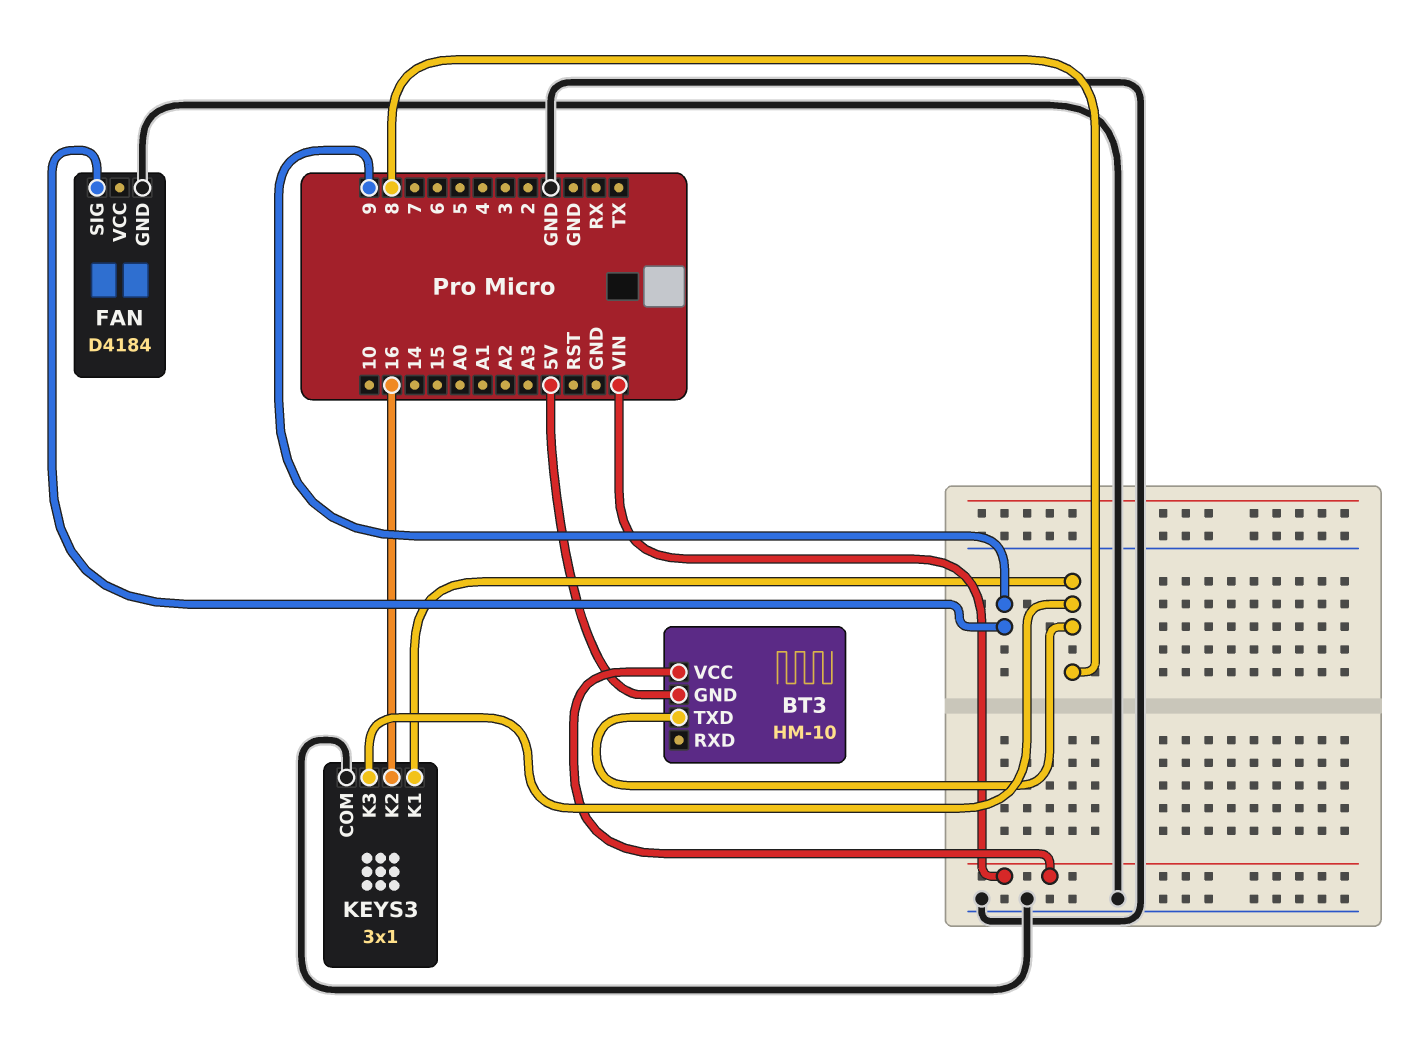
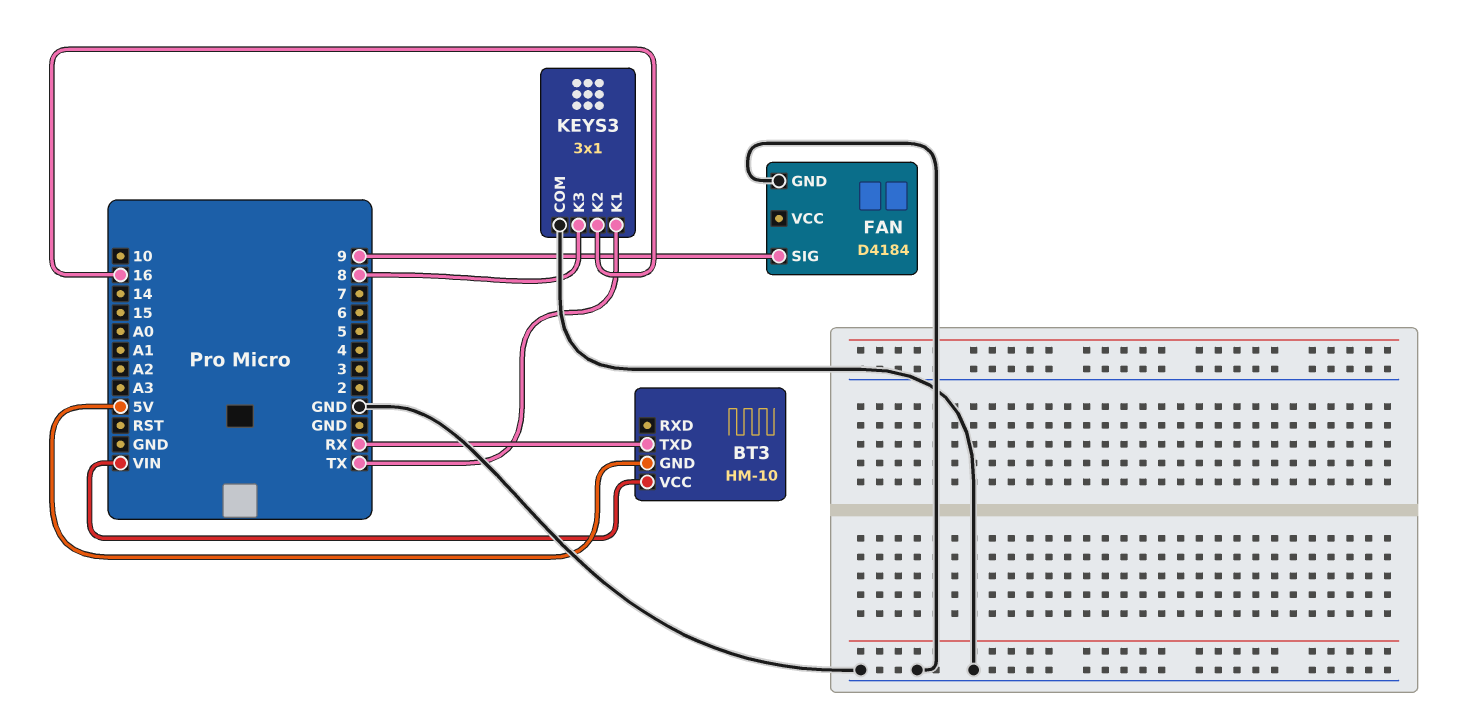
BT3 pin TXD: 8 -> RX
KEYS3 pin K1: 8 -> TX

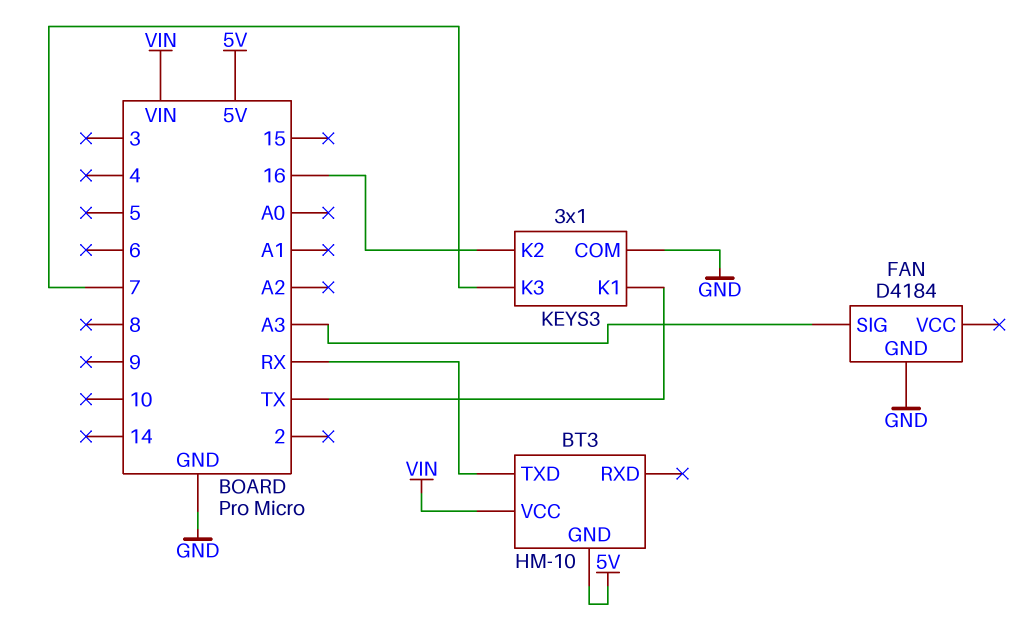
FAN pin SIG: 9 -> A3
KEYS3 pin K3: 8 -> 7

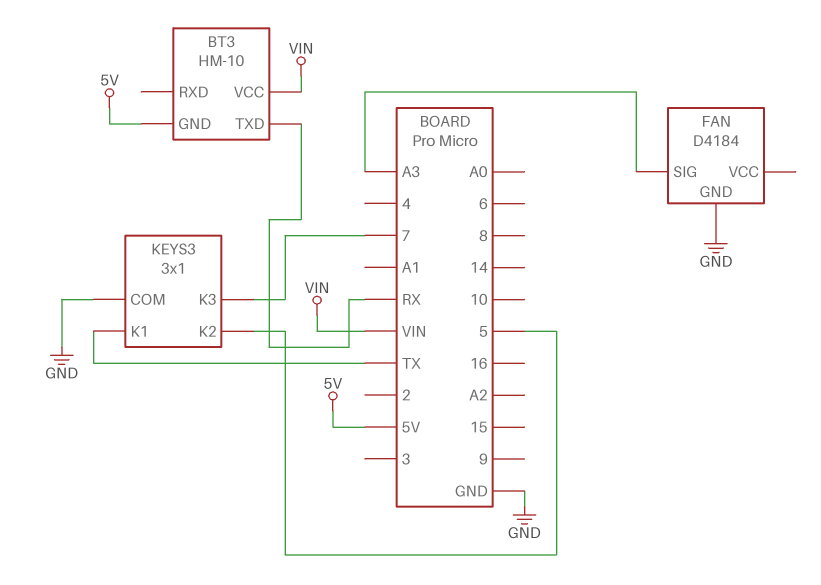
KEYS3 pin K2: 16 -> 5

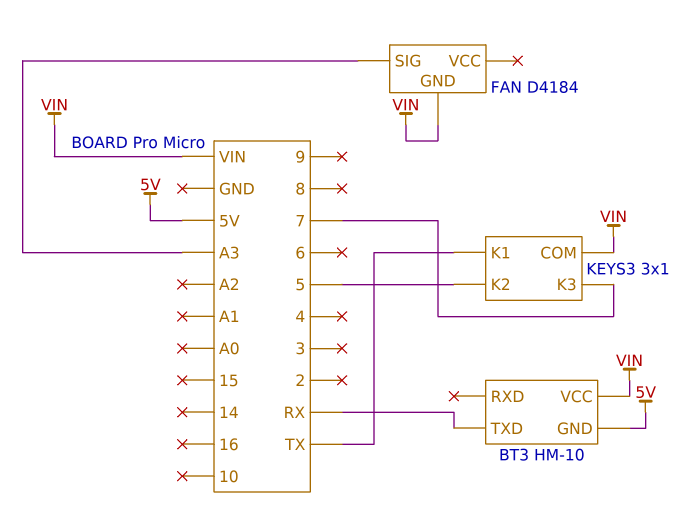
FAN pin GND: GND -> VIN
KEYS3 pin COM: GND -> VIN

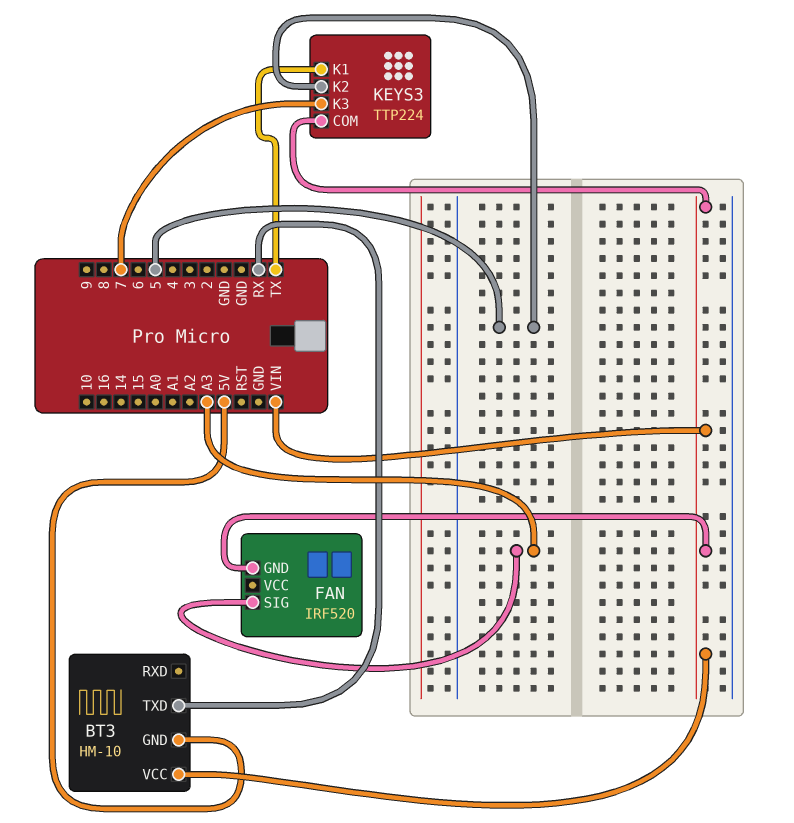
FAN: D4184 -> IRF520
KEYS3: 3x1 -> TTP224

